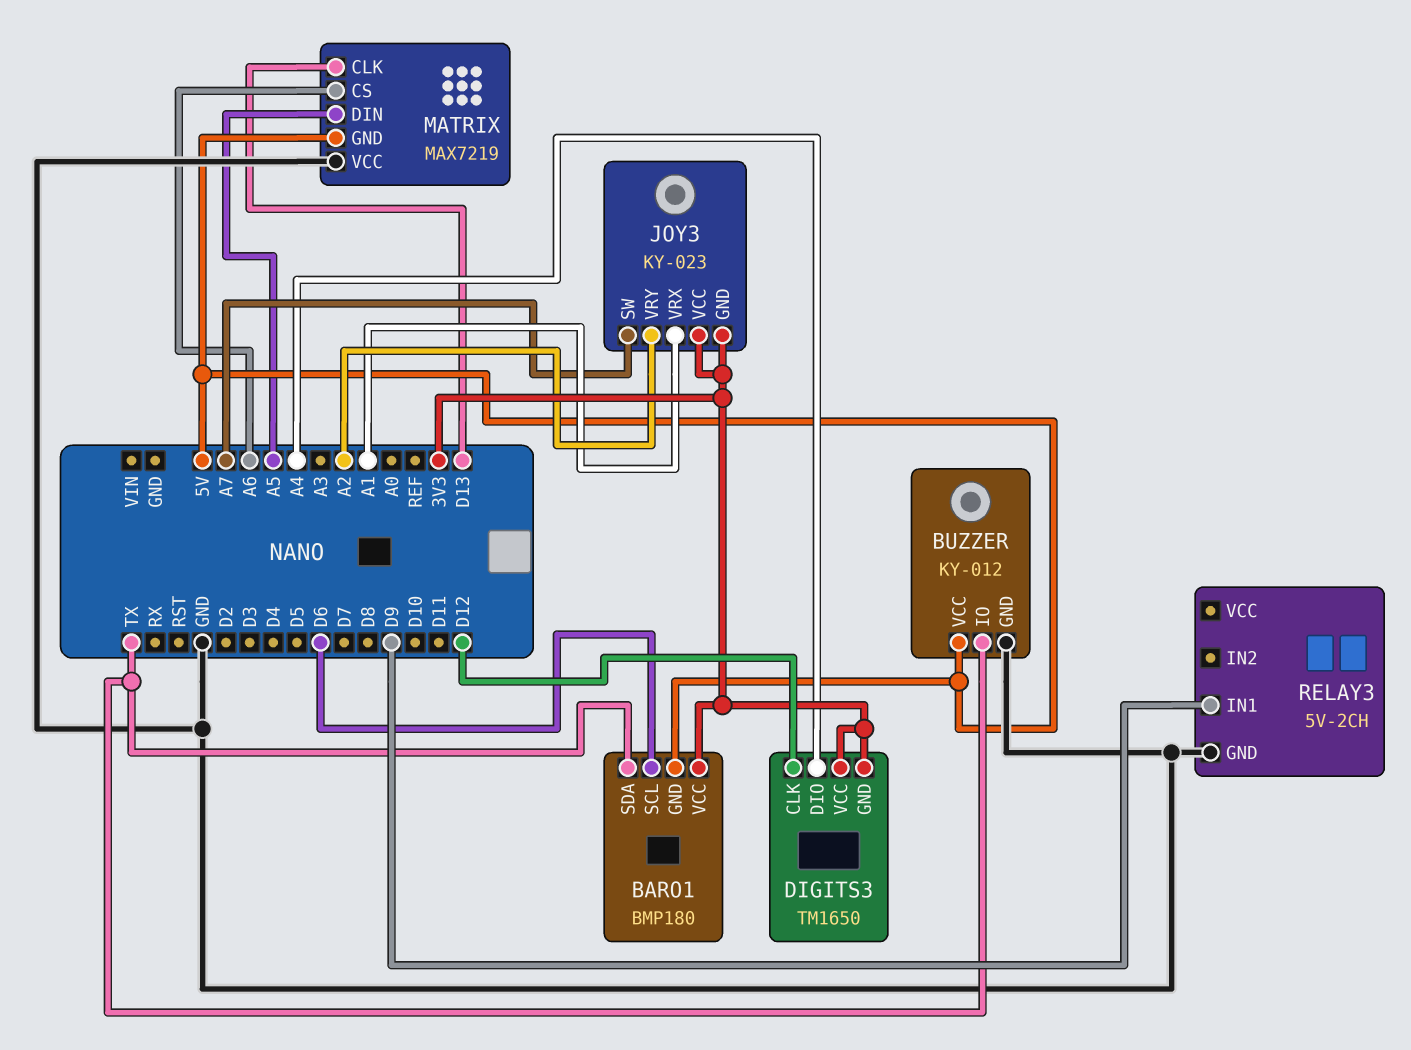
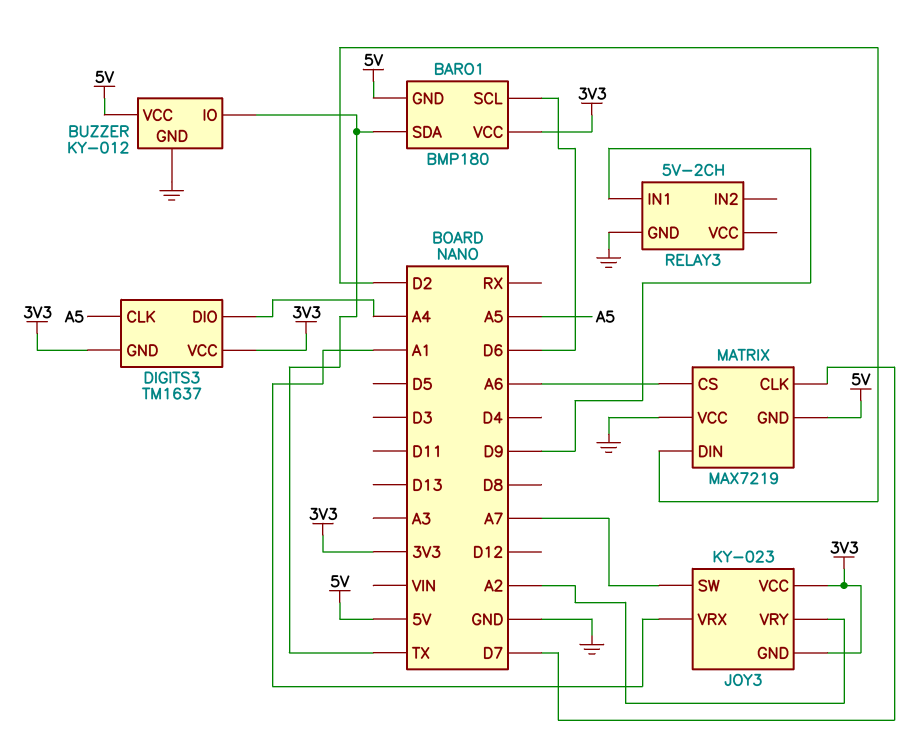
DIGITS3: TM1650 -> TM1637
DIGITS3 pin CLK: D12 -> A5
MATRIX pin CLK: D13 -> D7
MATRIX pin DIN: A5 -> D2

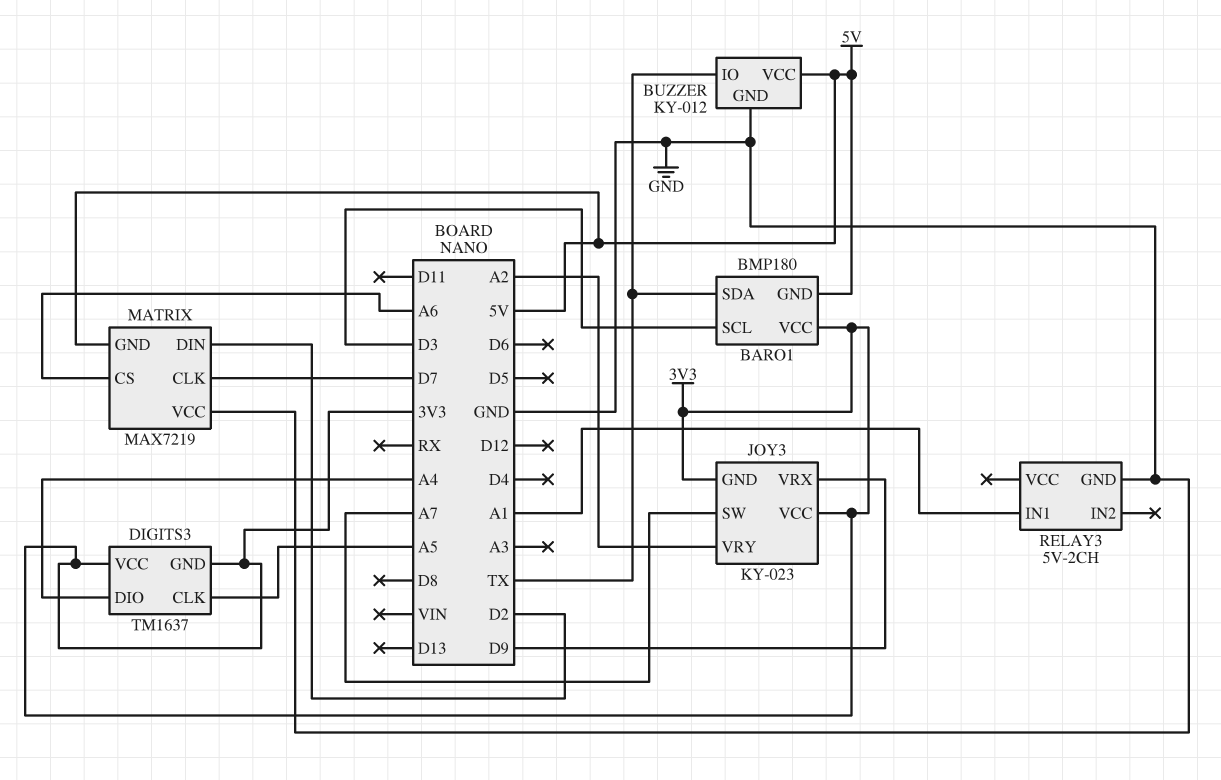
BARO1 pin SCL: D6 -> D3
JOY3 pin VRX: A1 -> D9
RELAY3 pin IN1: D9 -> A1

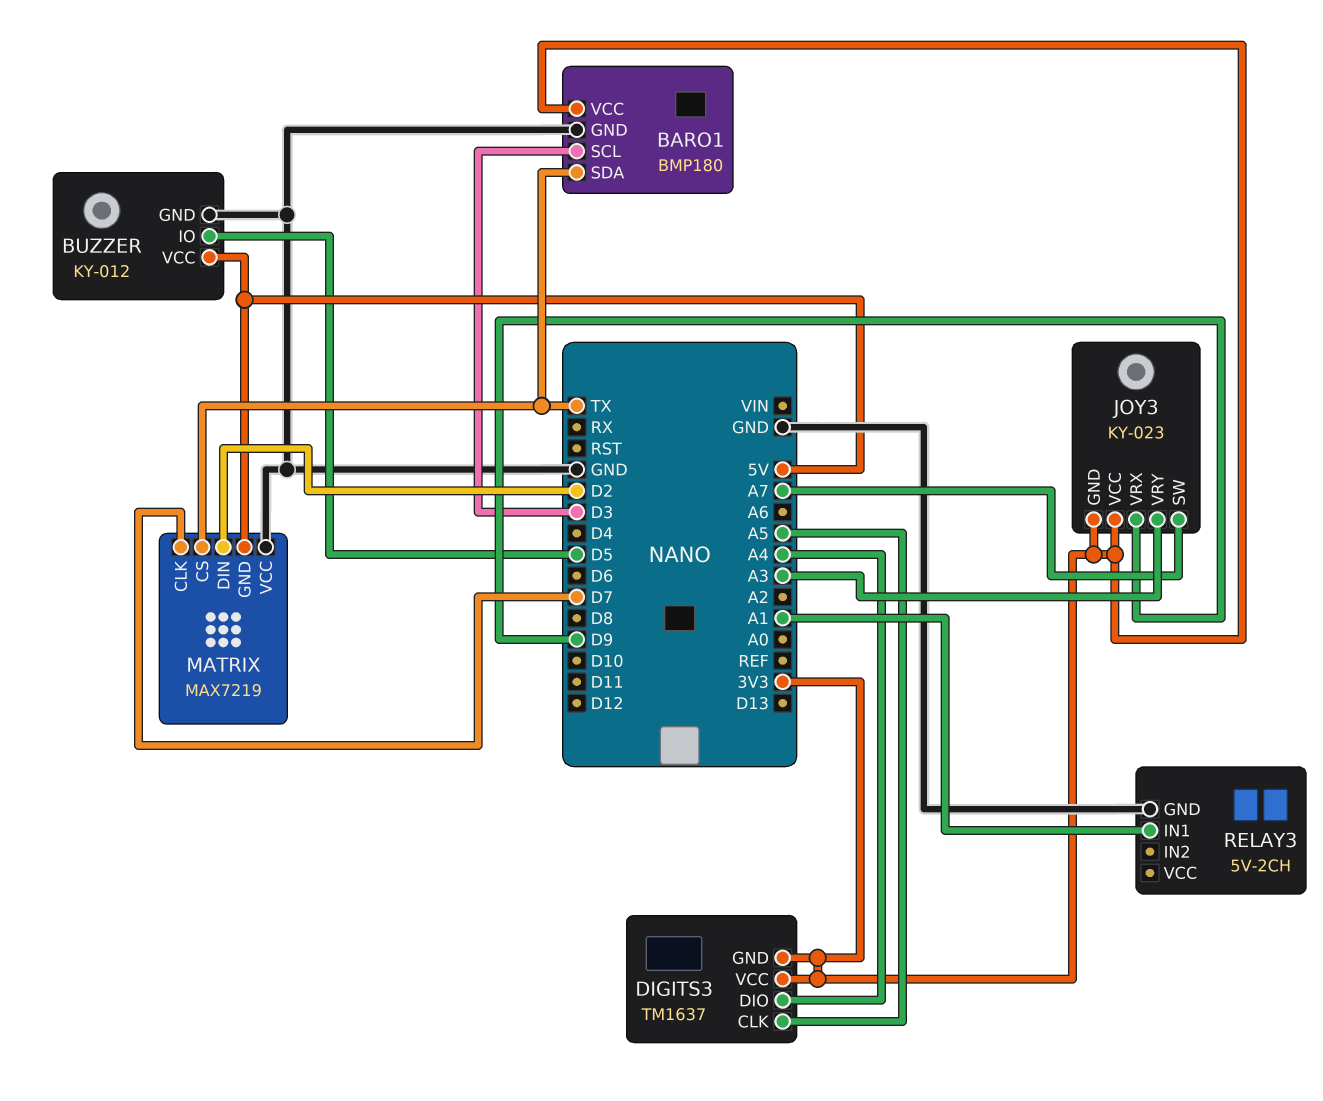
BARO1 pin GND: 5V -> GND
BUZZER pin IO: TX -> D5
JOY3 pin VRY: A2 -> A3
MATRIX pin CS: A6 -> TX

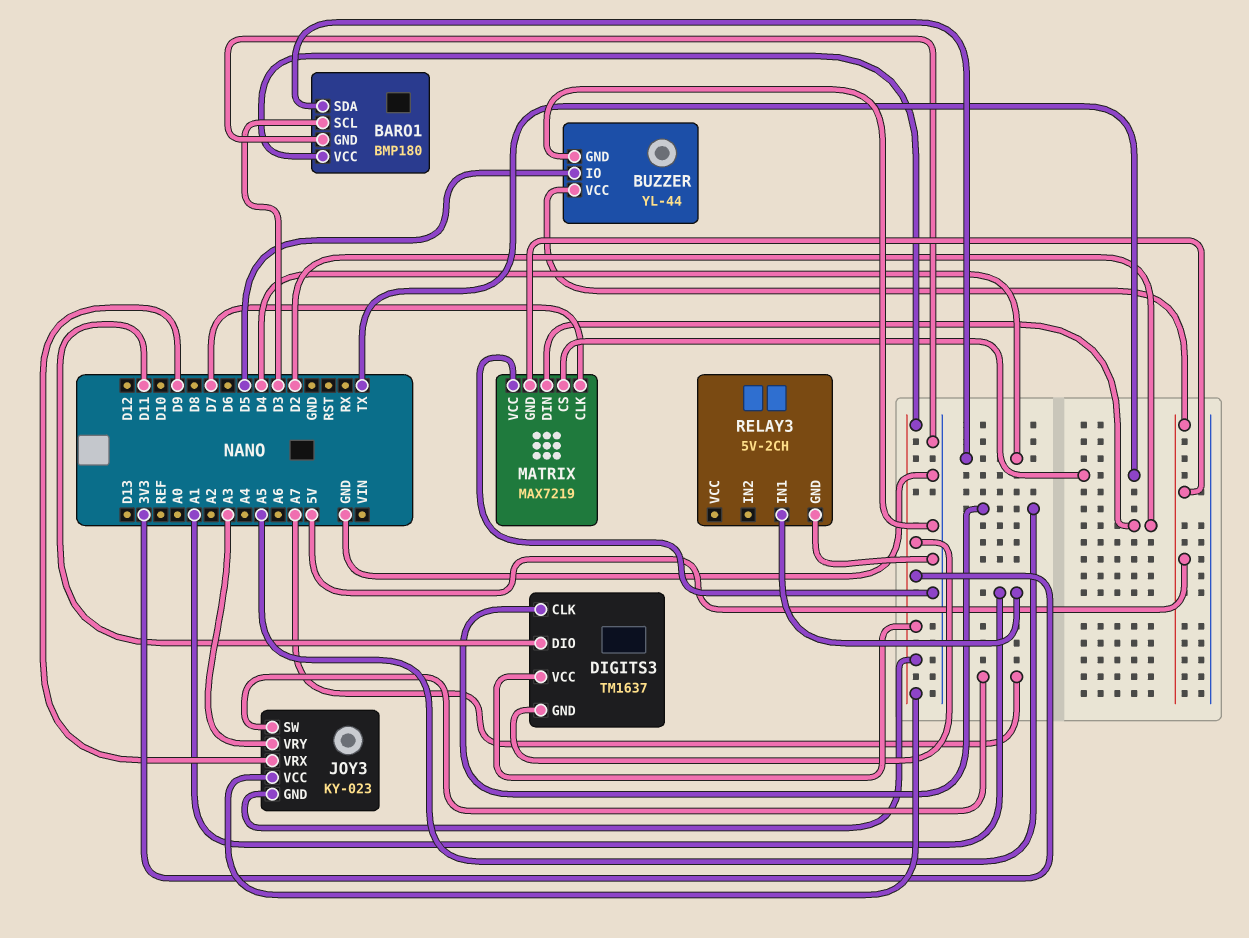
BARO1 pin SDA: TX -> D4
BUZZER: KY-012 -> YL-44
DIGITS3 pin DIO: A4 -> D11

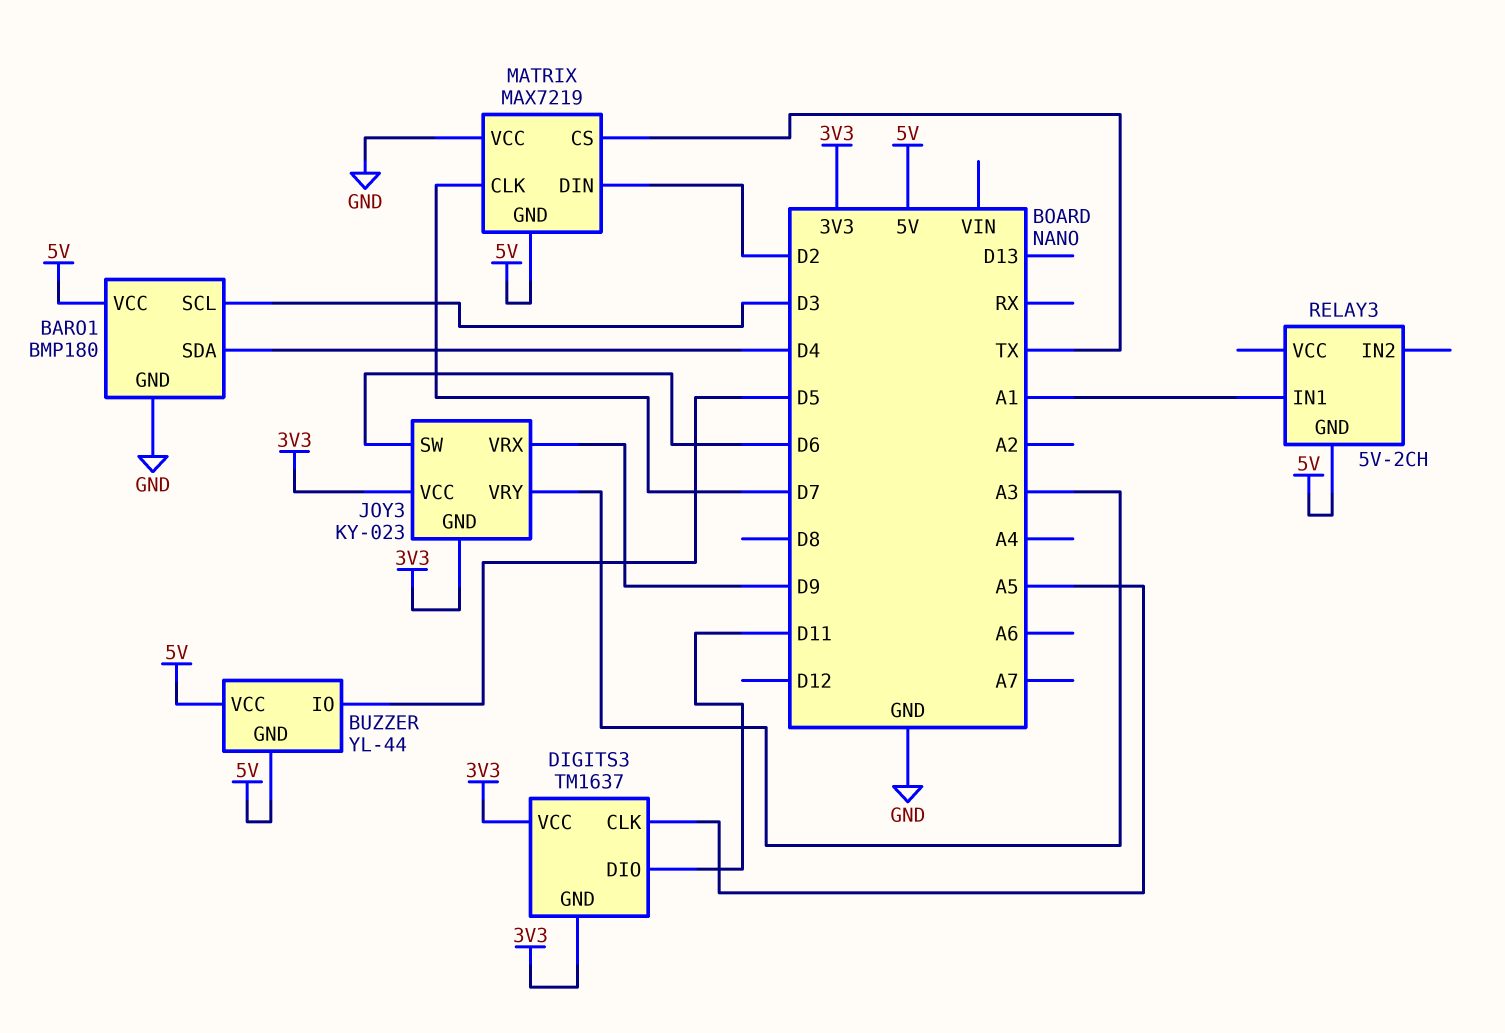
BARO1 pin VCC: 3V3 -> 5V
BUZZER pin GND: GND -> 5V
JOY3 pin SW: A7 -> D6
RELAY3 pin GND: GND -> 5V

